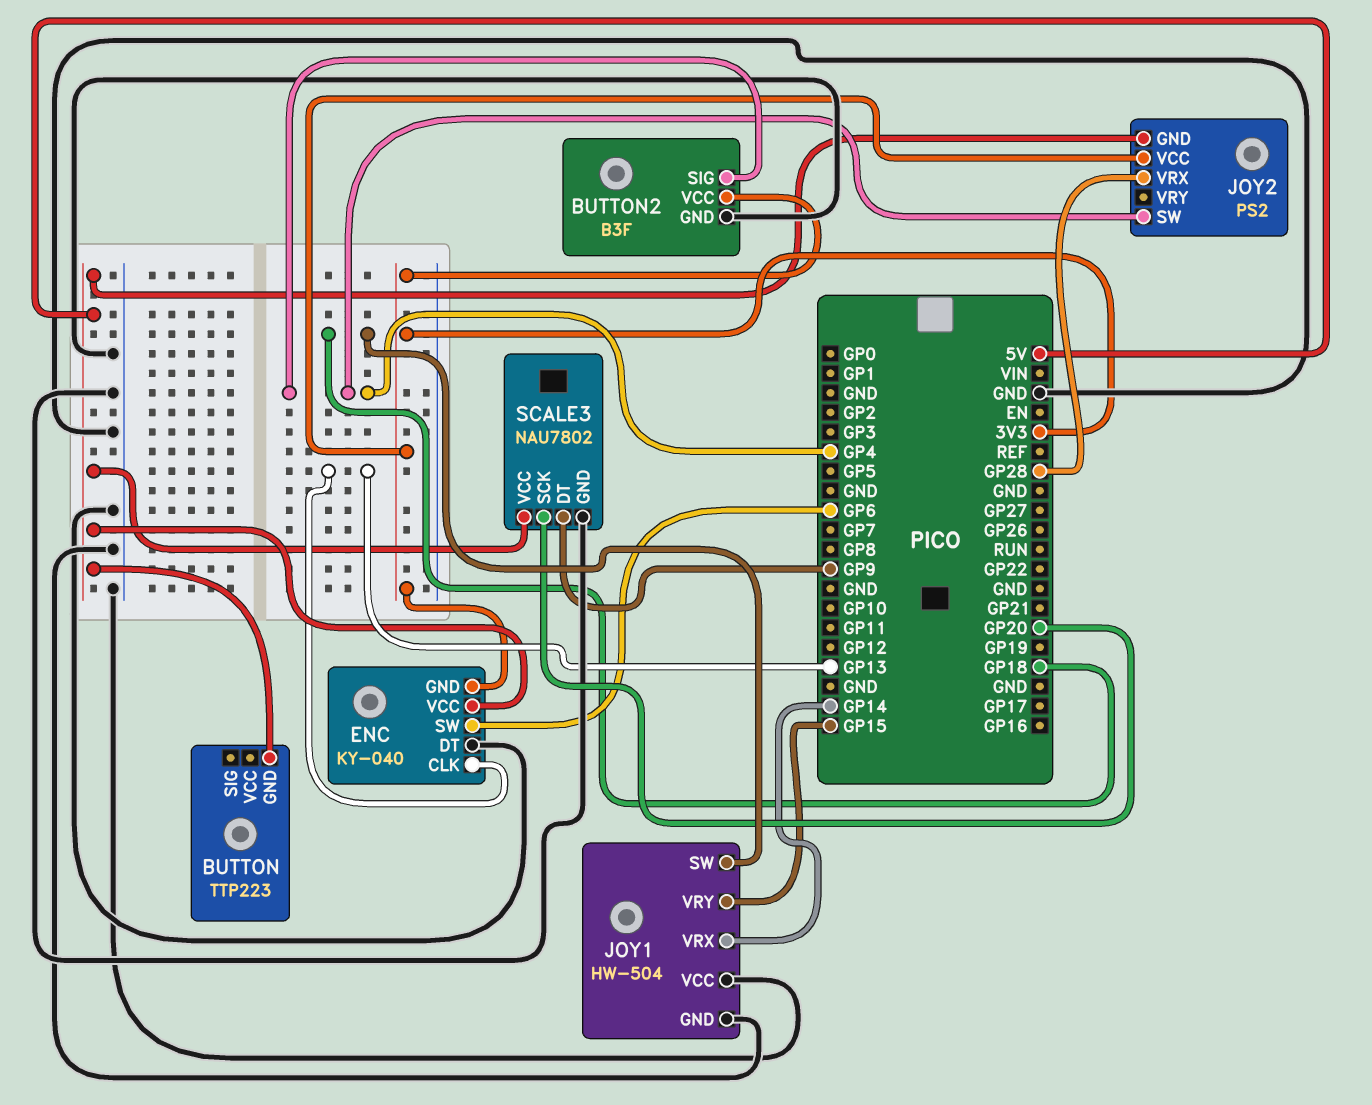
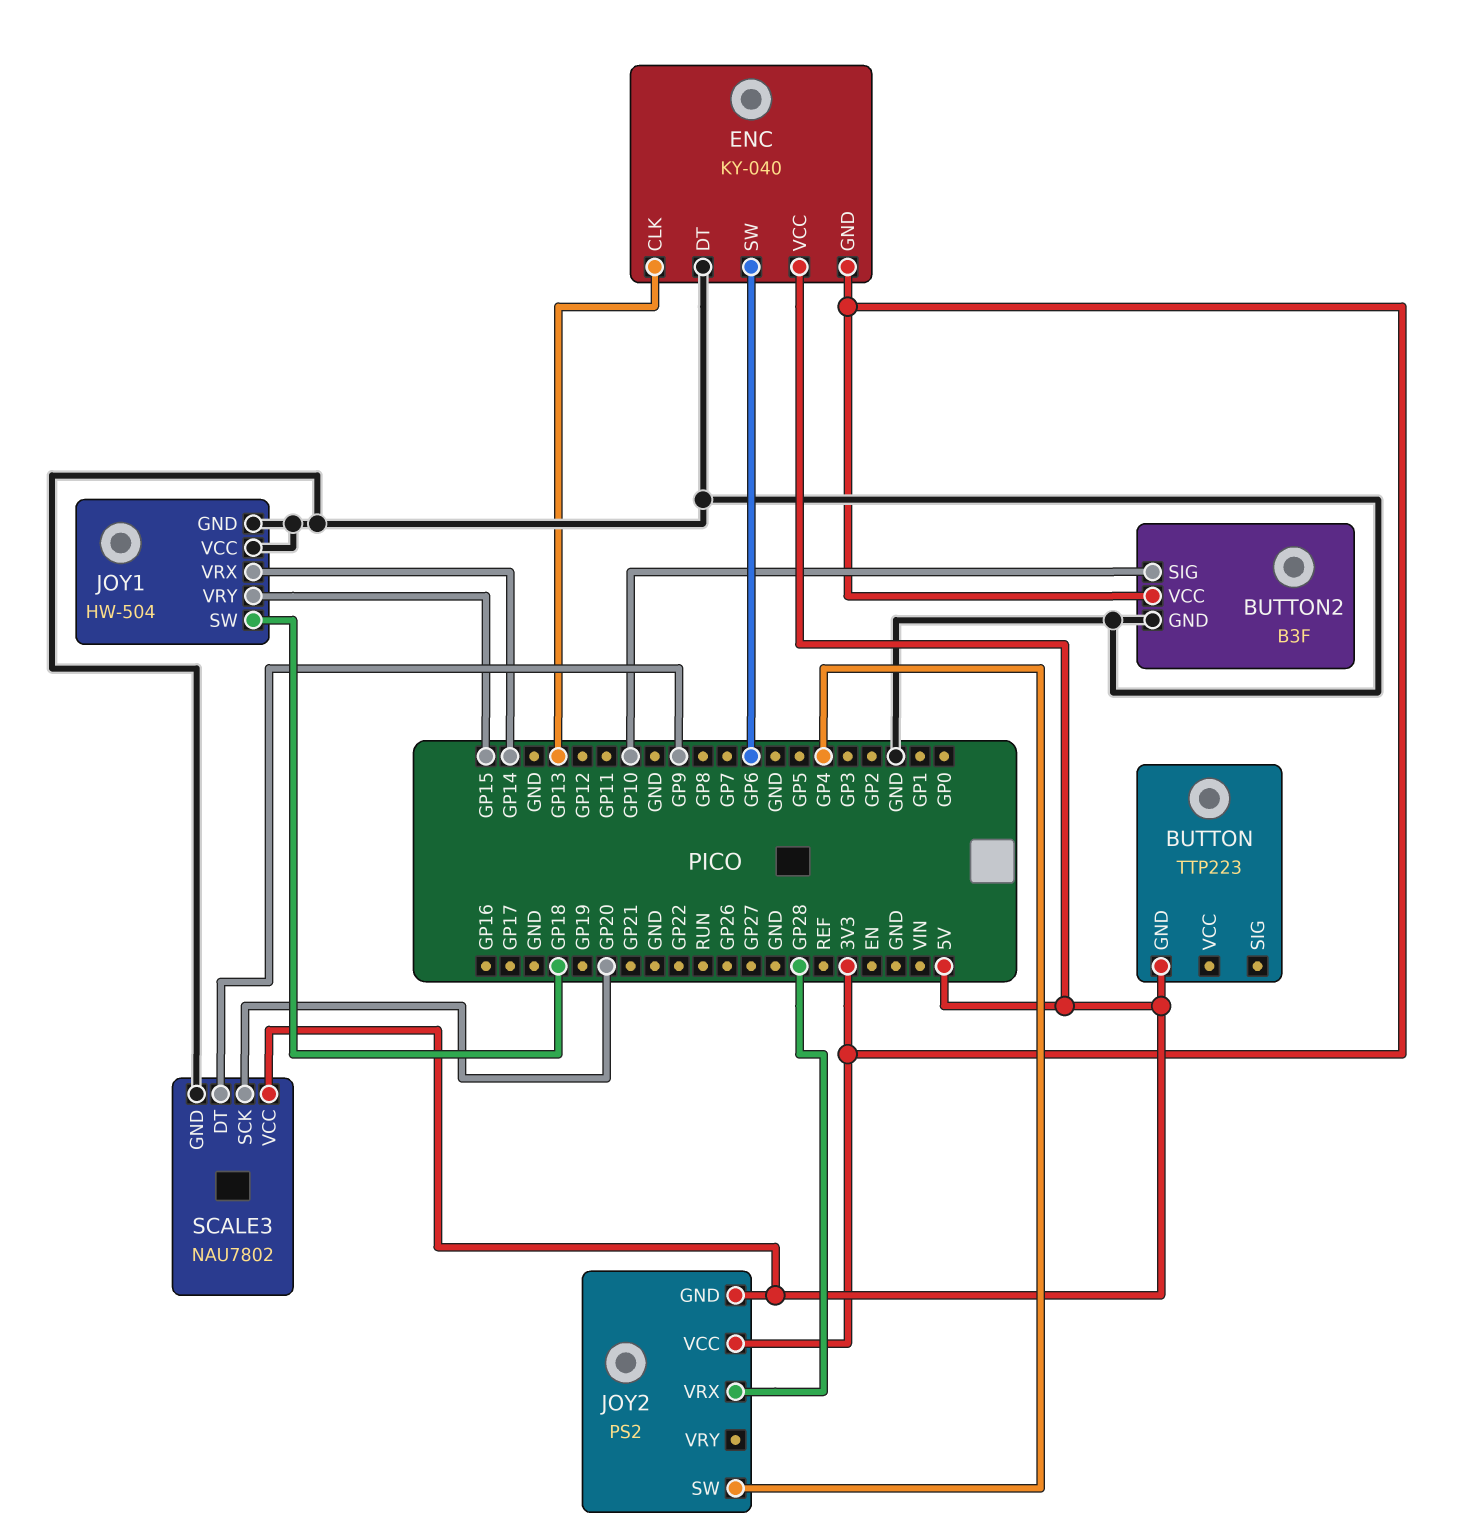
BUTTON2 pin SIG: GP4 -> GP10

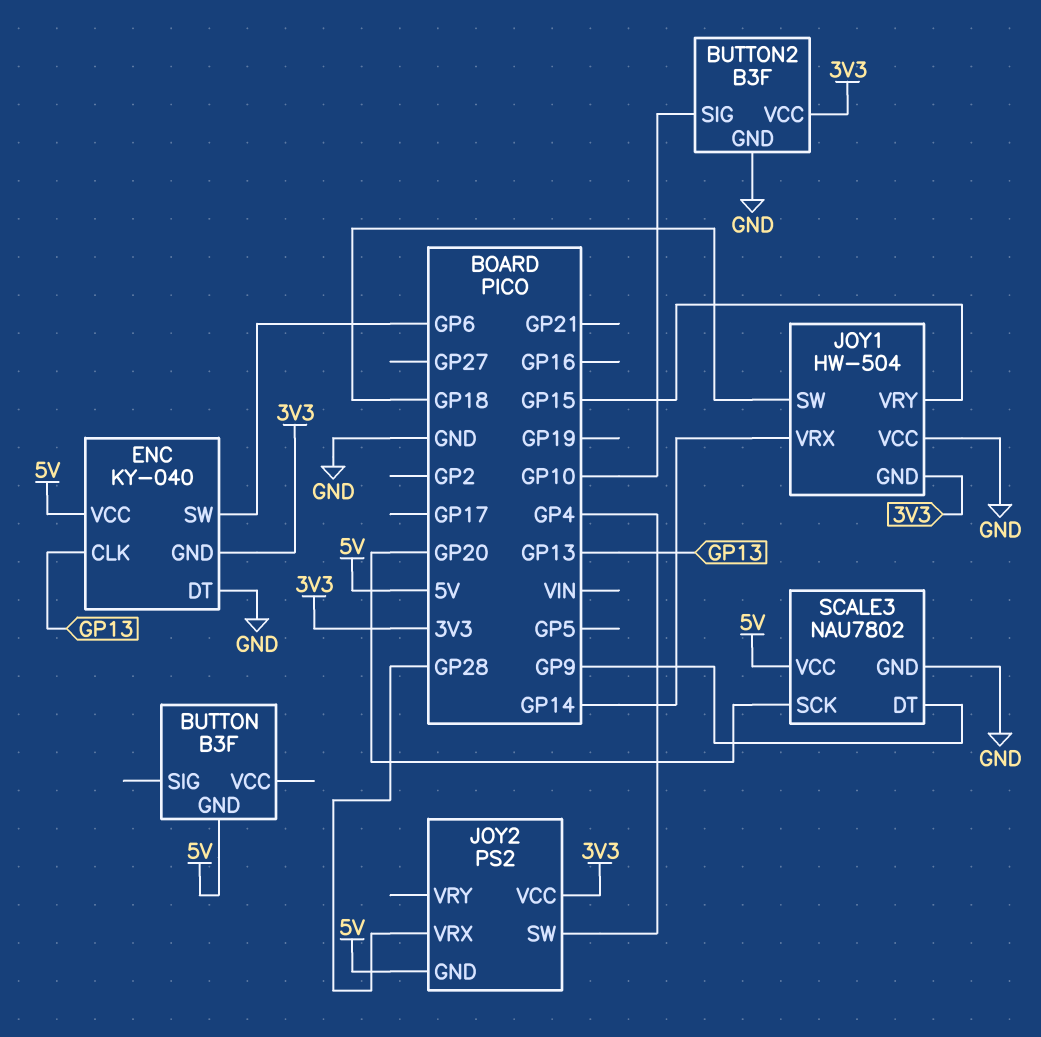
BUTTON: TTP223 -> B3F
JOY1 pin GND: GND -> 3V3

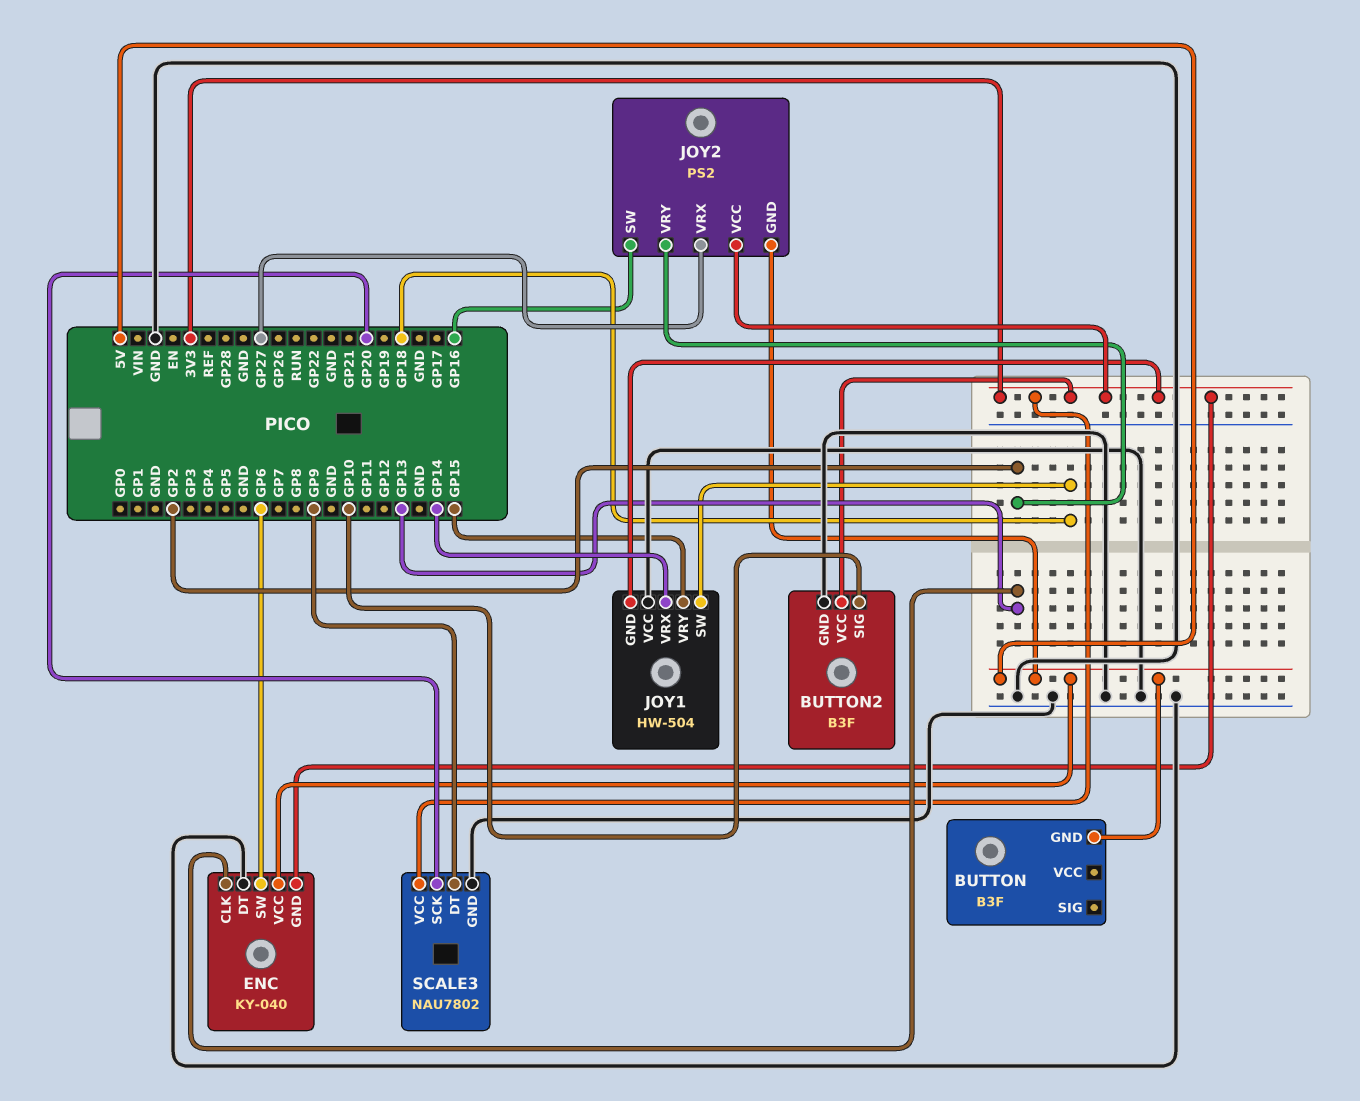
JOY2 pin SW: GP4 -> GP16
JOY2 pin VRX: GP28 -> GP27
JOY2 pin VRY: none -> GP2
SCALE3 pin VCC: 5V -> 3V3

